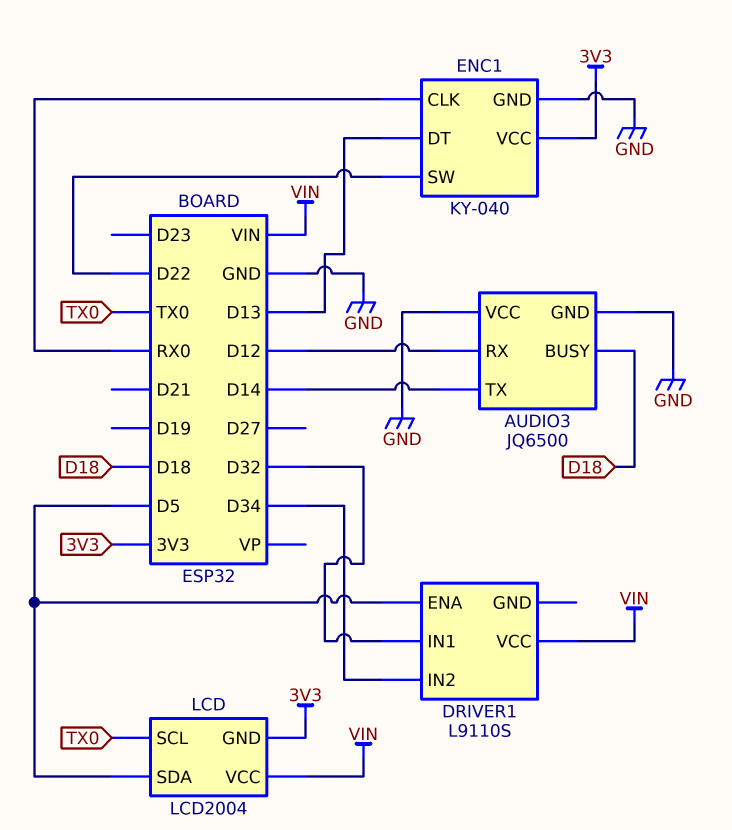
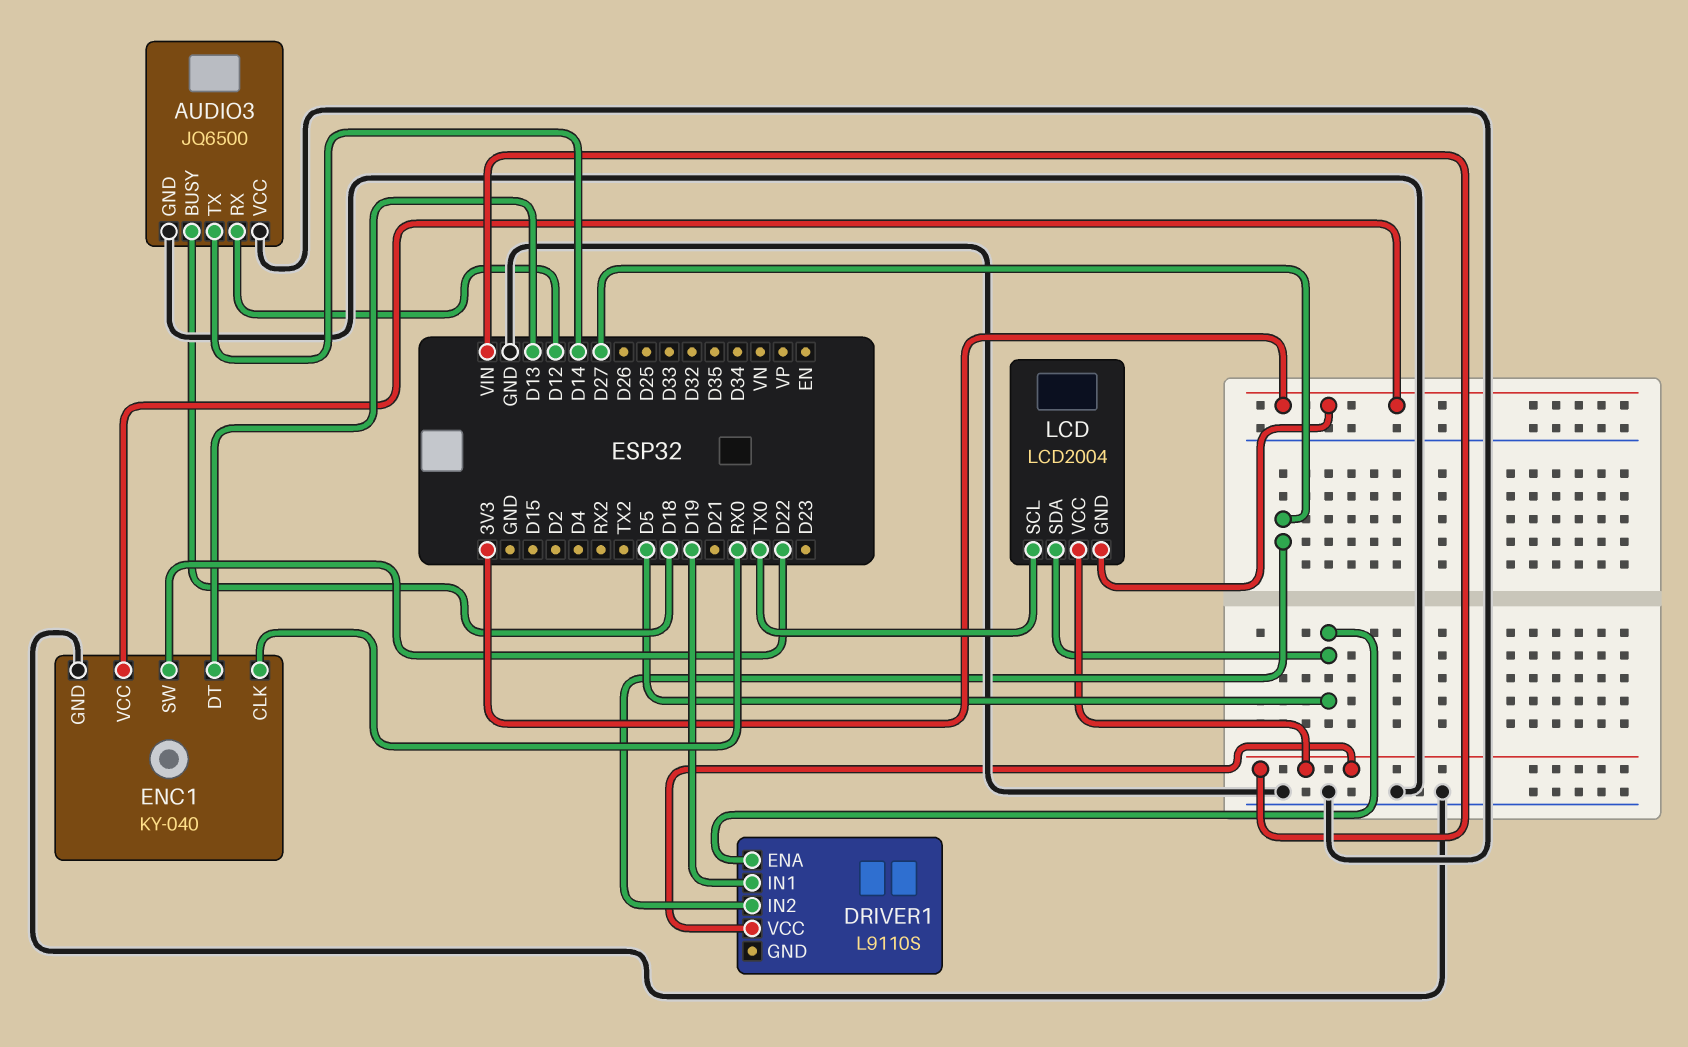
DRIVER1 pin IN1: D32 -> D19
DRIVER1 pin IN2: D34 -> D27

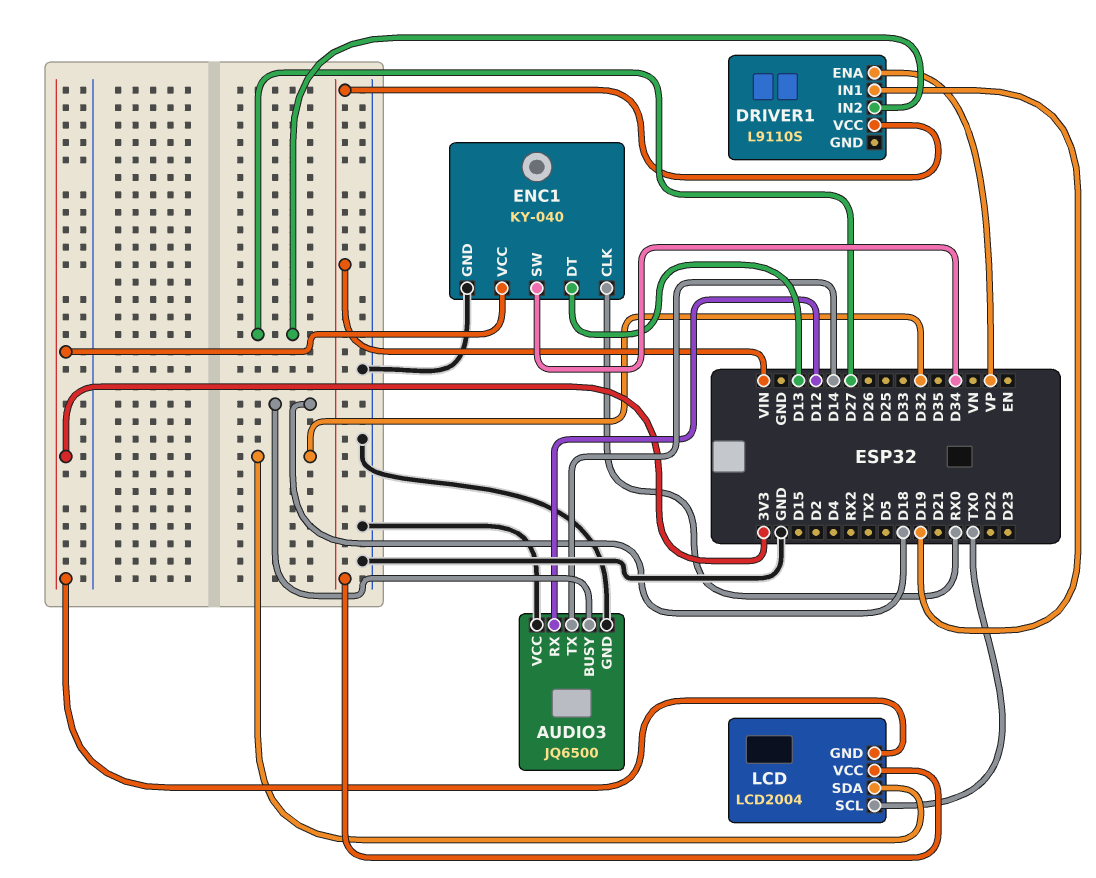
DRIVER1 pin ENA: D5 -> VP
ENC1 pin SW: D22 -> D34
LCD pin SDA: D5 -> D32

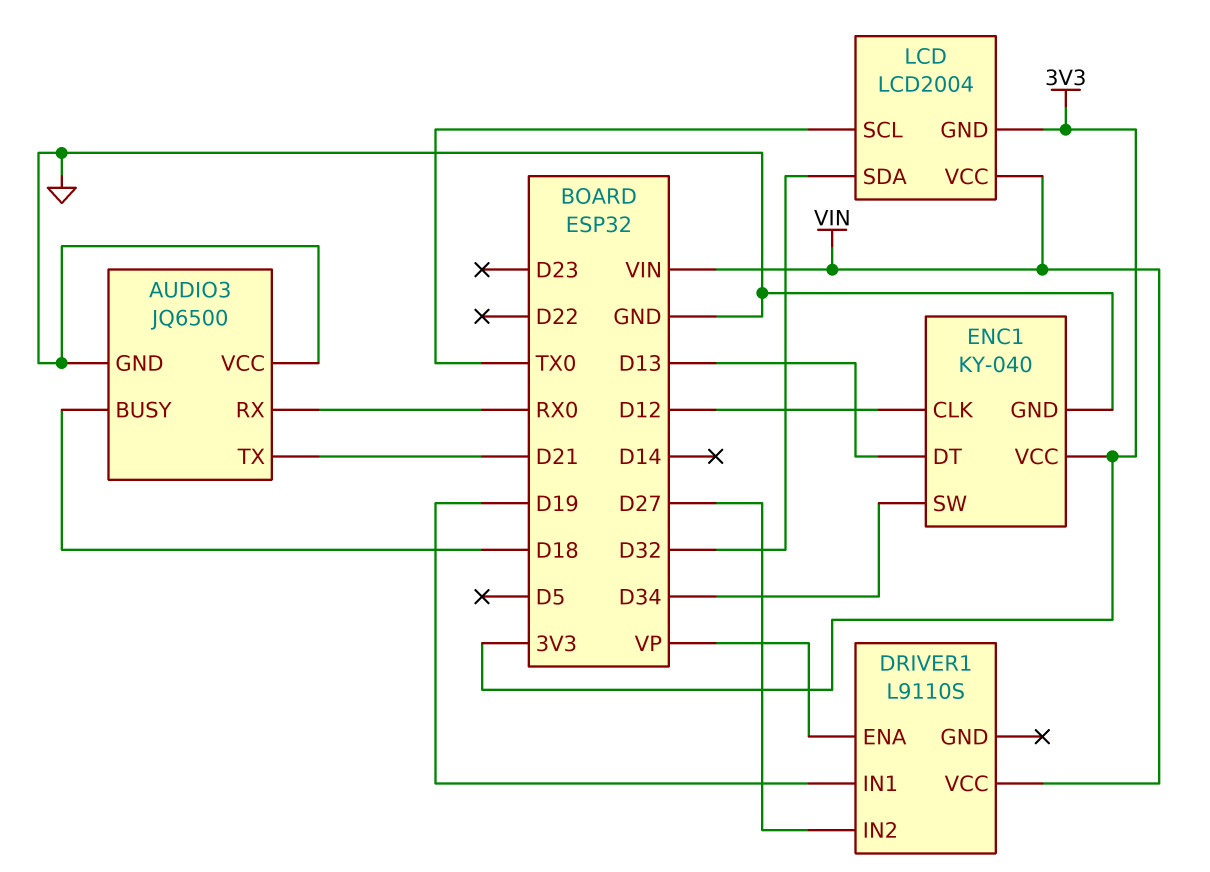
AUDIO3 pin RX: D12 -> RX0
AUDIO3 pin TX: D14 -> D21
ENC1 pin CLK: RX0 -> D12

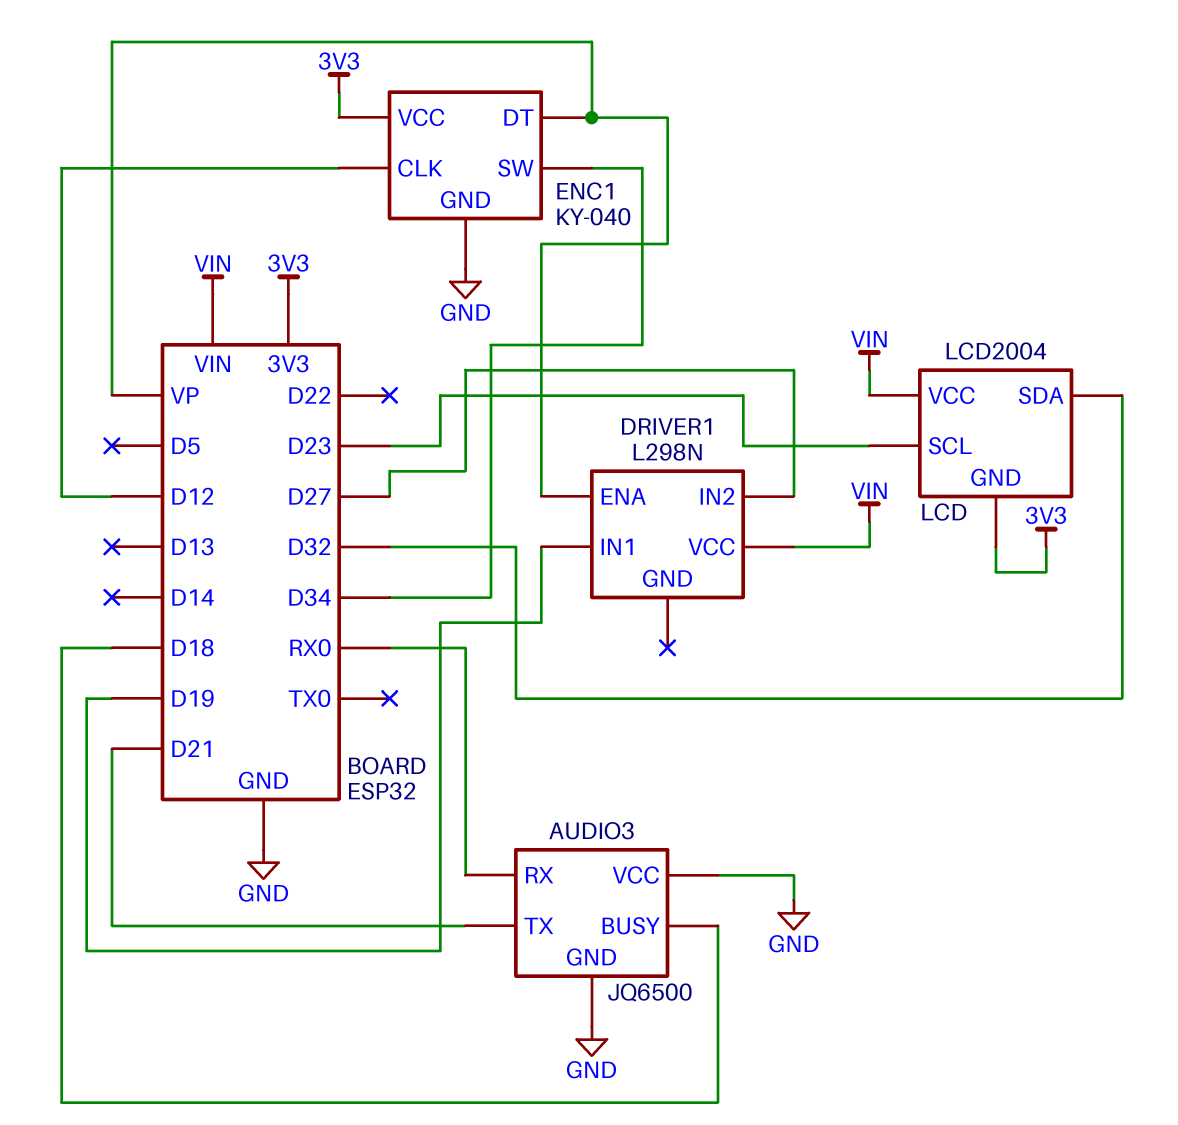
DRIVER1: L9110S -> L298N
ENC1 pin DT: D13 -> VP
LCD pin SCL: TX0 -> D23

